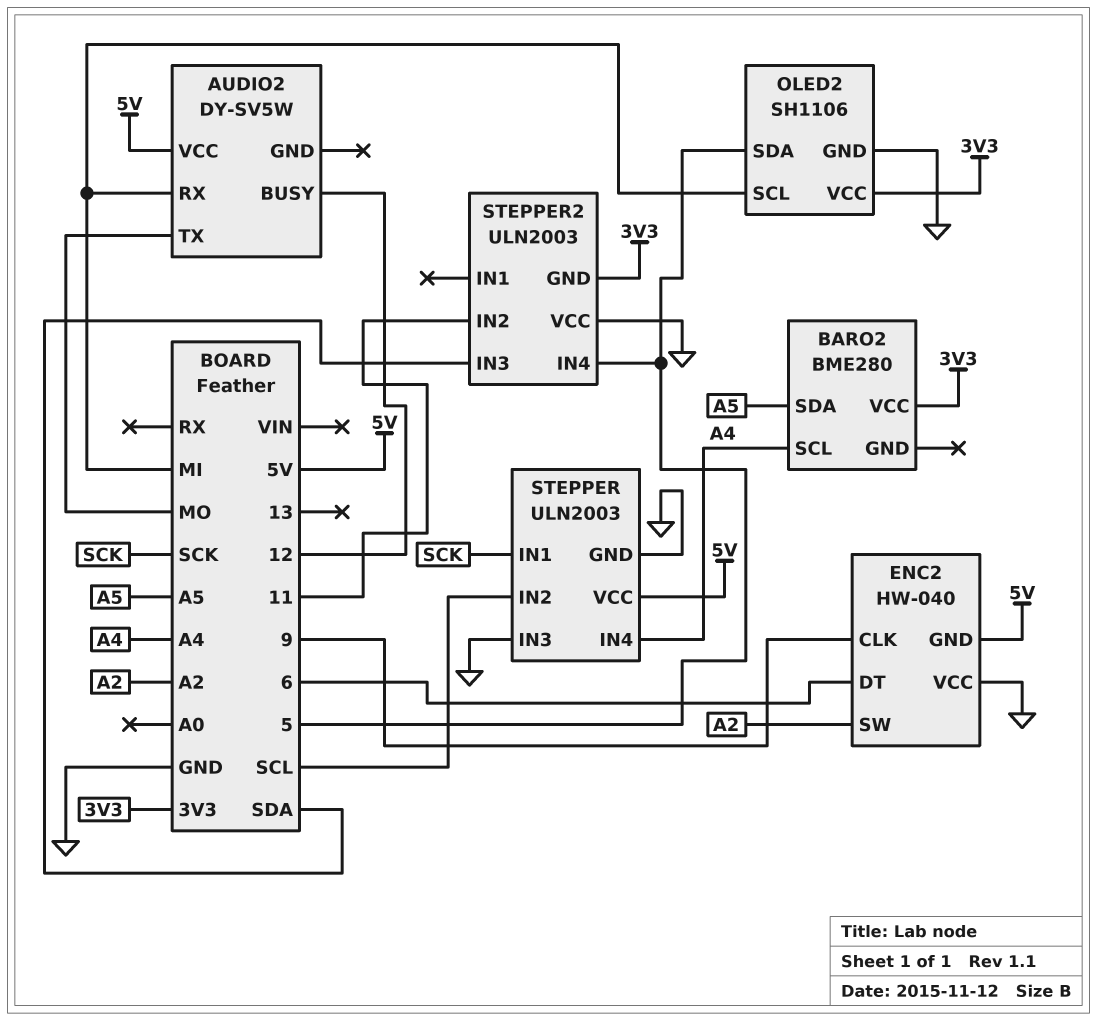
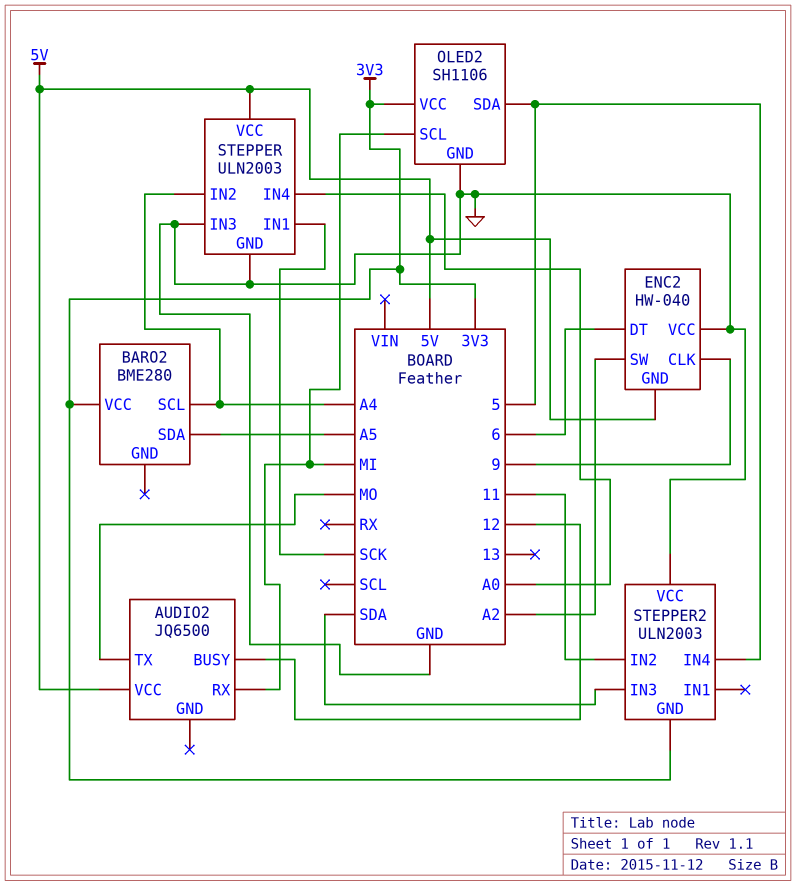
AUDIO2: DY-SV5W -> JQ6500
STEPPER pin IN2: SCL -> A4
STEPPER pin IN4: A4 -> A0

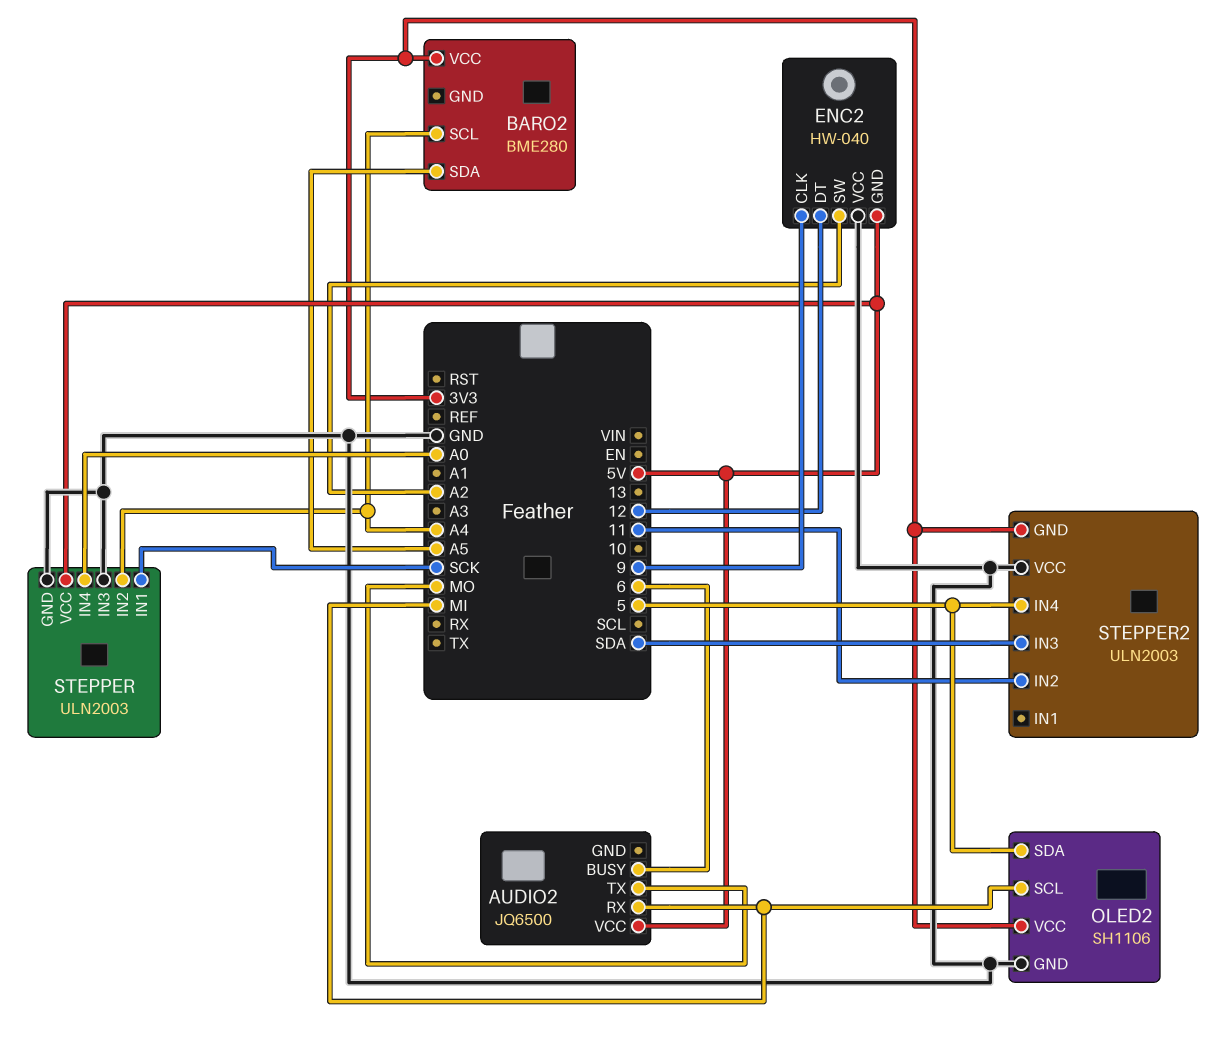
AUDIO2 pin BUSY: 12 -> 6
ENC2 pin DT: 6 -> 12

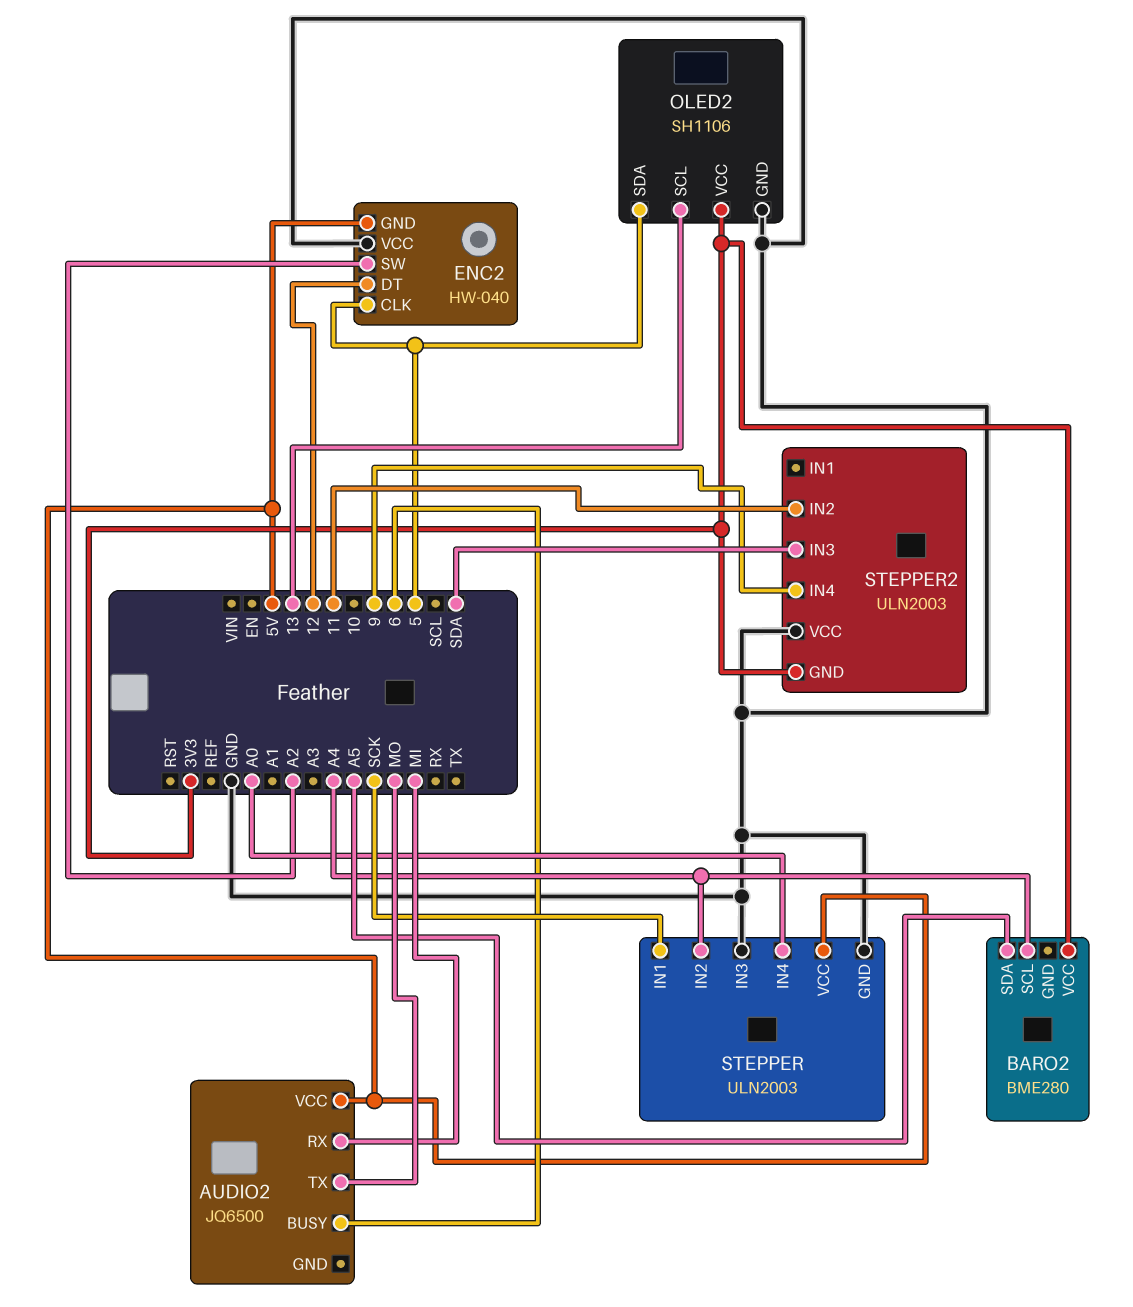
ENC2 pin CLK: 9 -> 5
OLED2 pin SCL: MI -> 13
STEPPER2 pin IN4: 5 -> 9

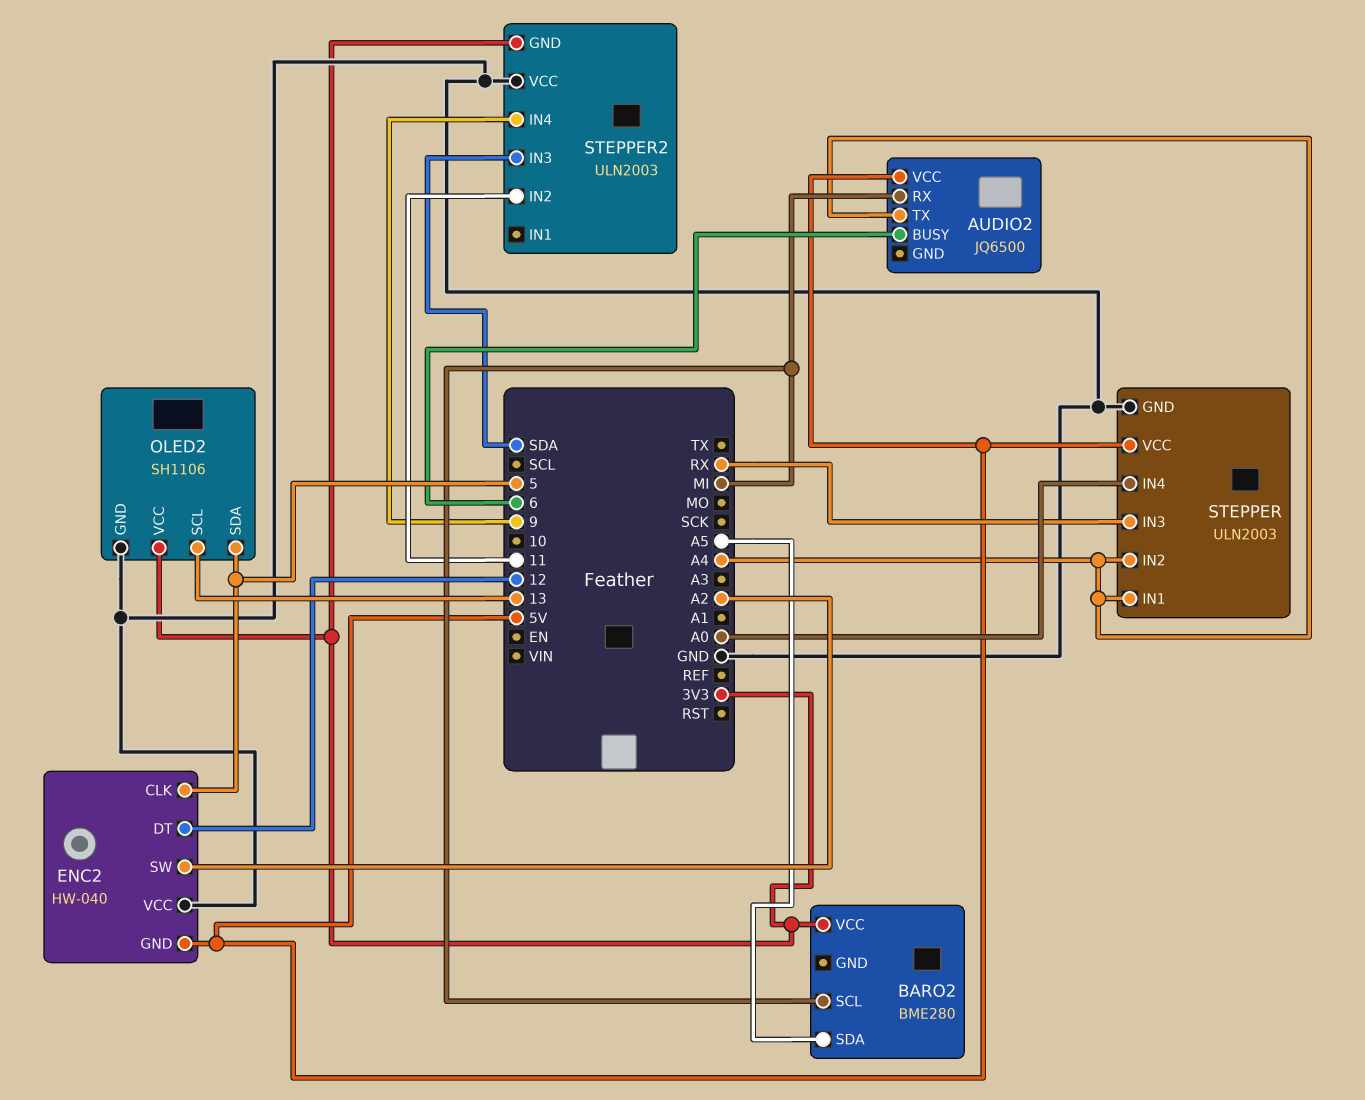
AUDIO2 pin TX: MO -> A4
BARO2 pin SCL: A4 -> MI
STEPPER pin IN1: SCK -> A4
STEPPER pin IN3: GND -> RX

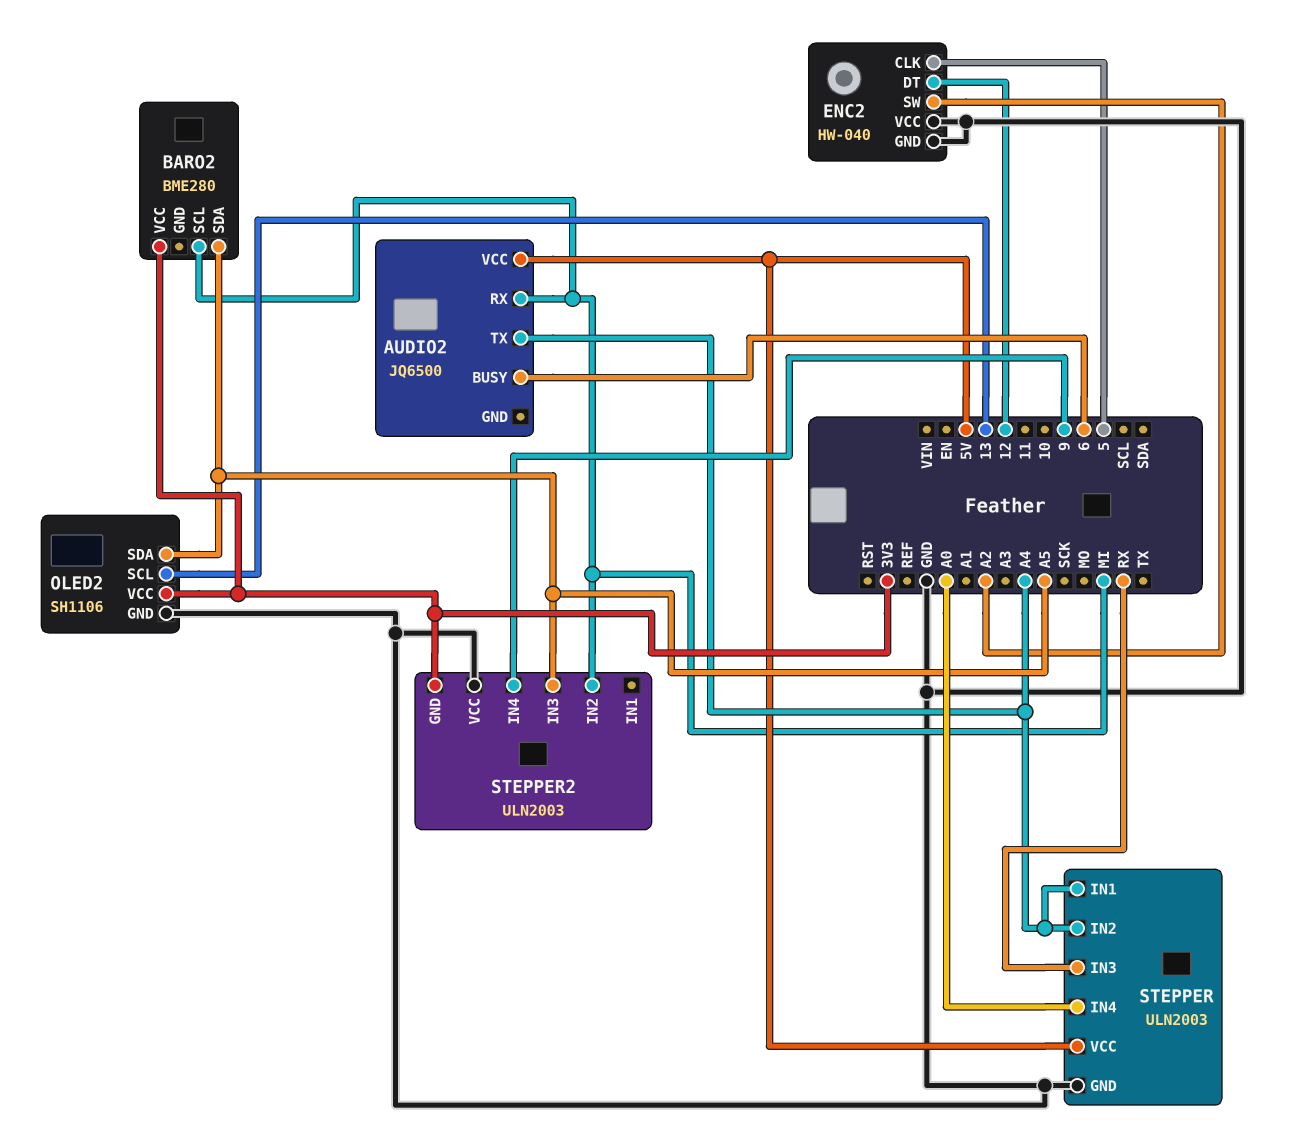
ENC2 pin GND: 5V -> GND
OLED2 pin SDA: 5 -> A5
STEPPER2 pin IN2: 11 -> MI
STEPPER2 pin IN3: SDA -> A5

